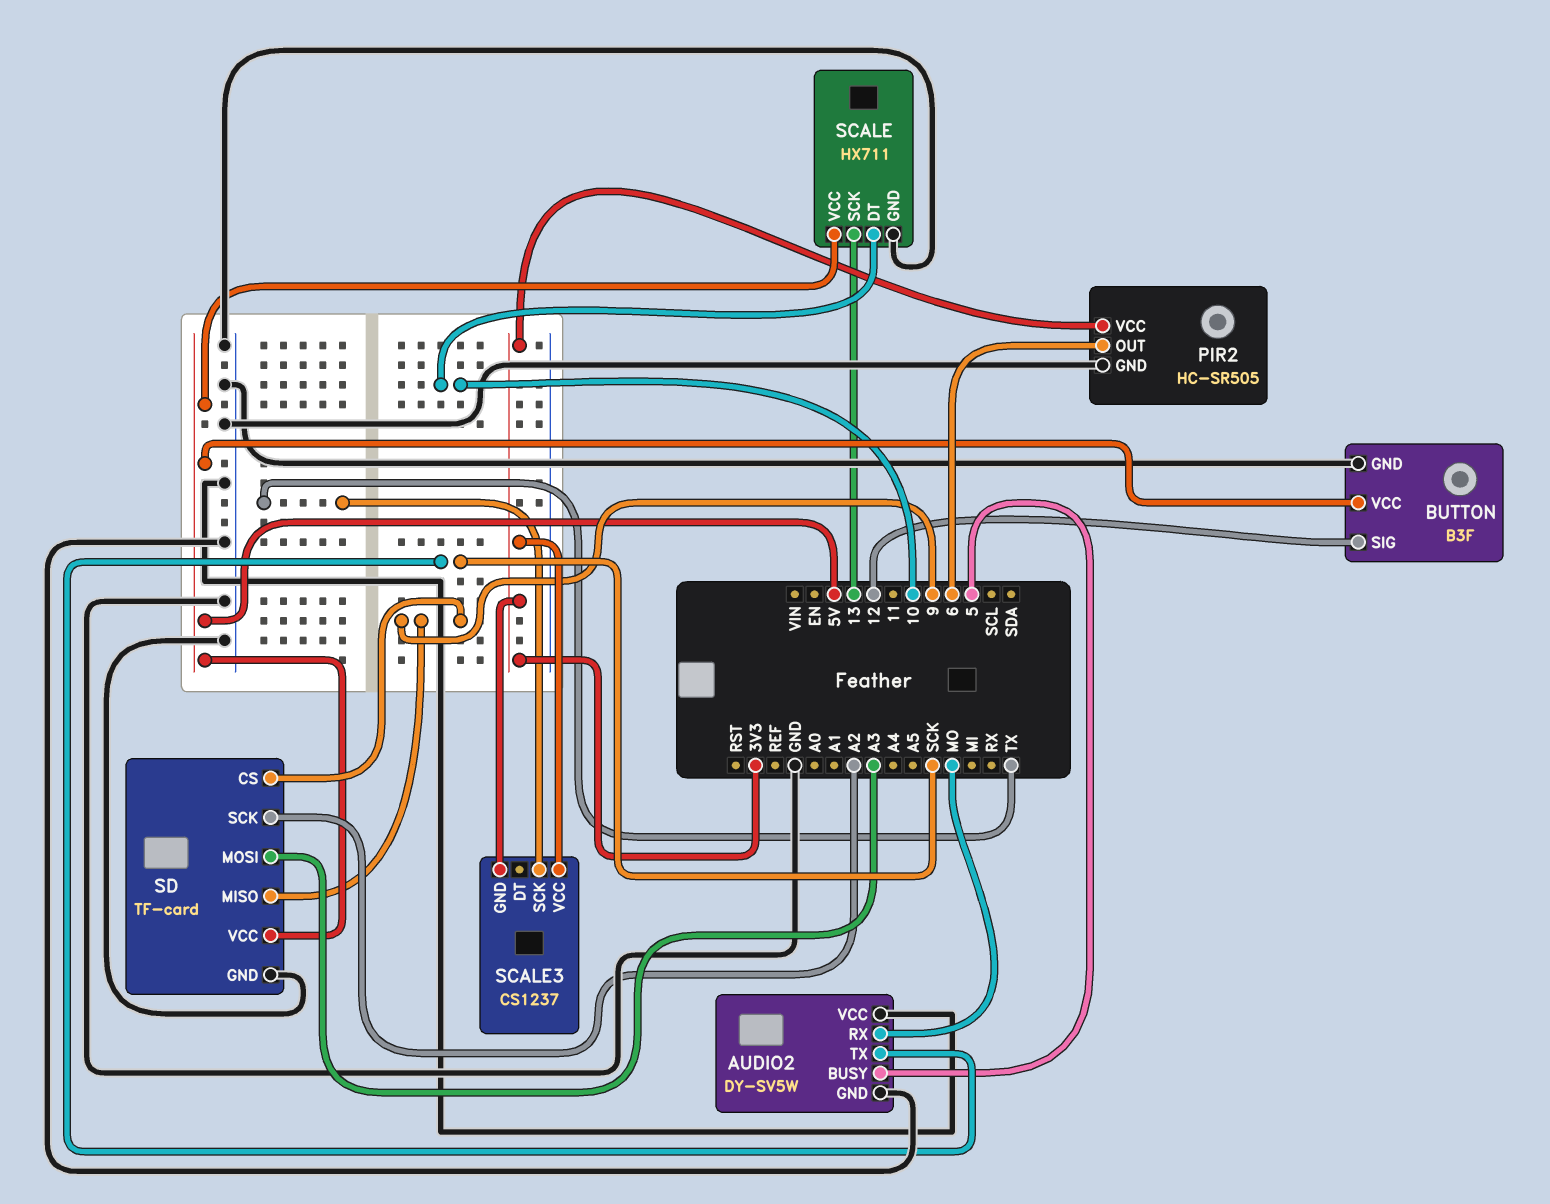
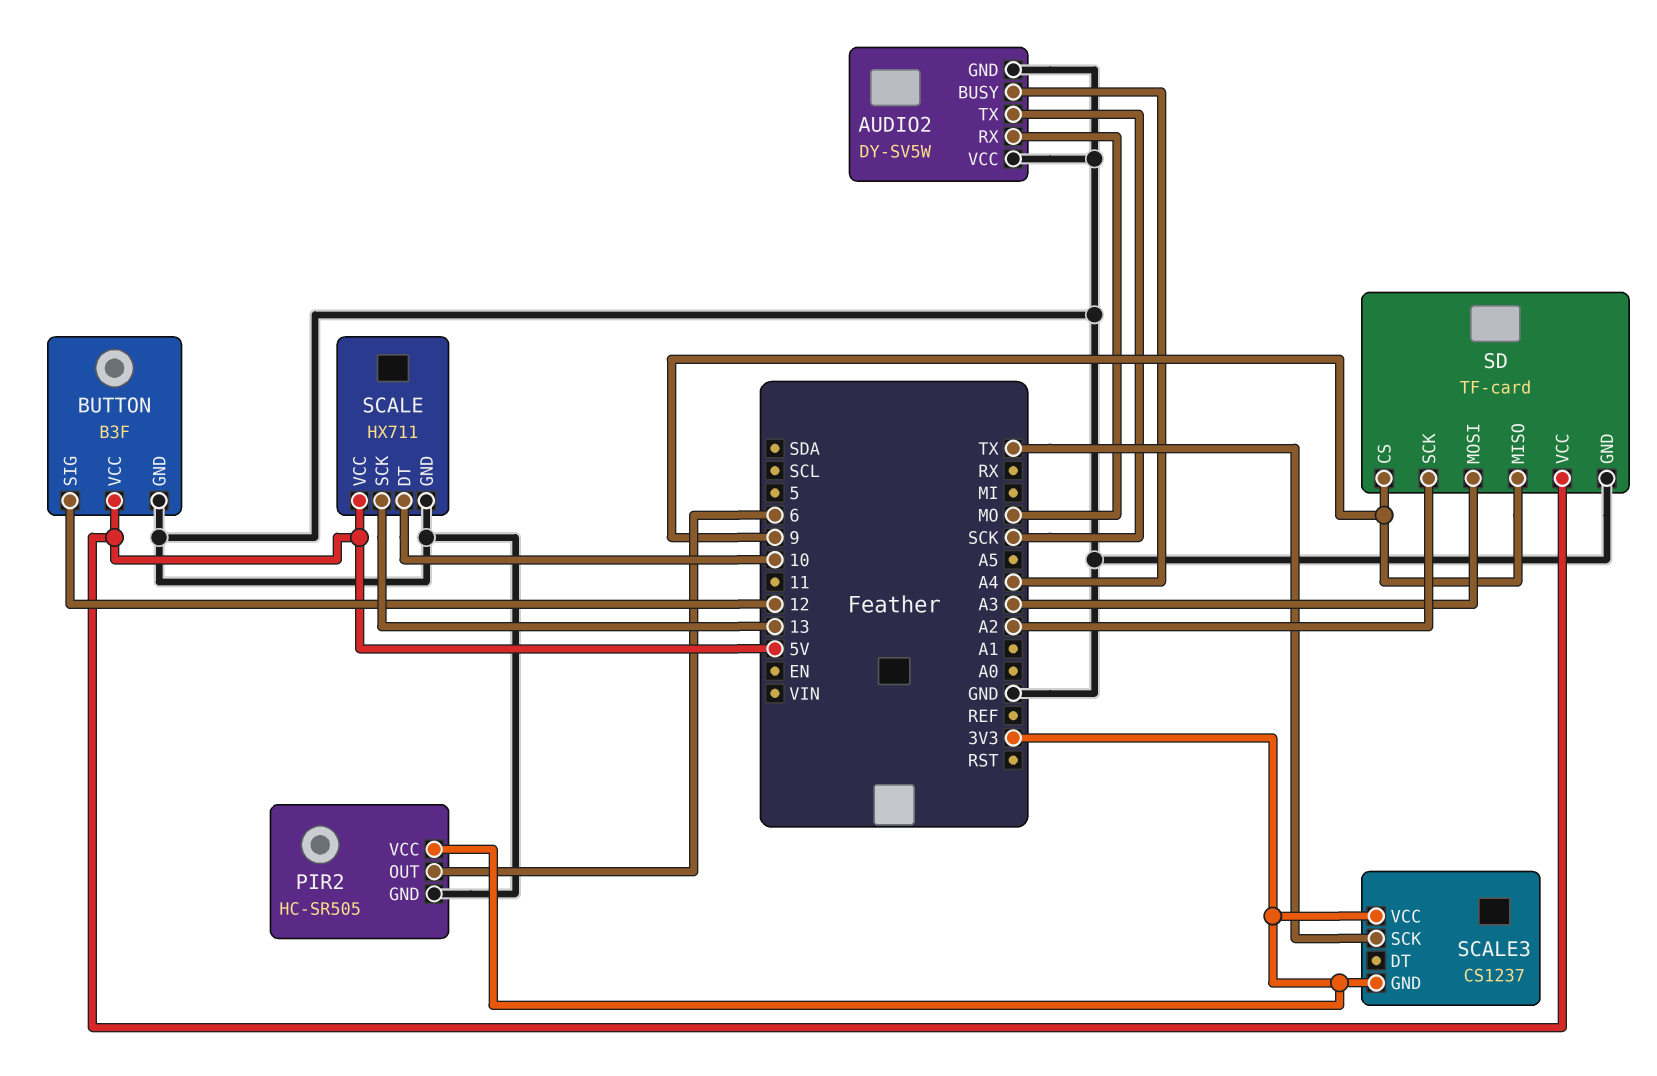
AUDIO2 pin BUSY: 5 -> A4

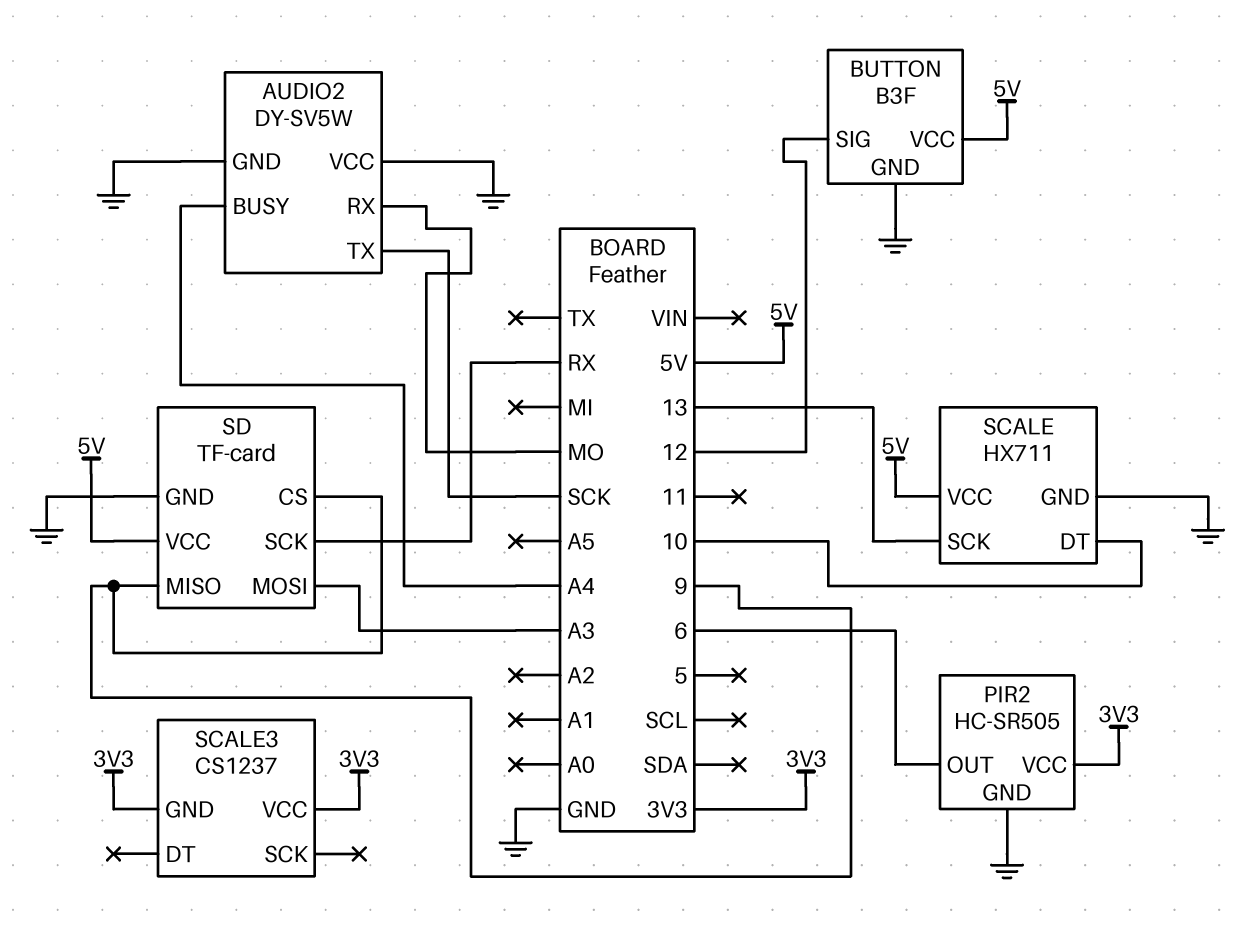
SCALE3 pin SCK: TX -> none
SD pin SCK: A2 -> RX

